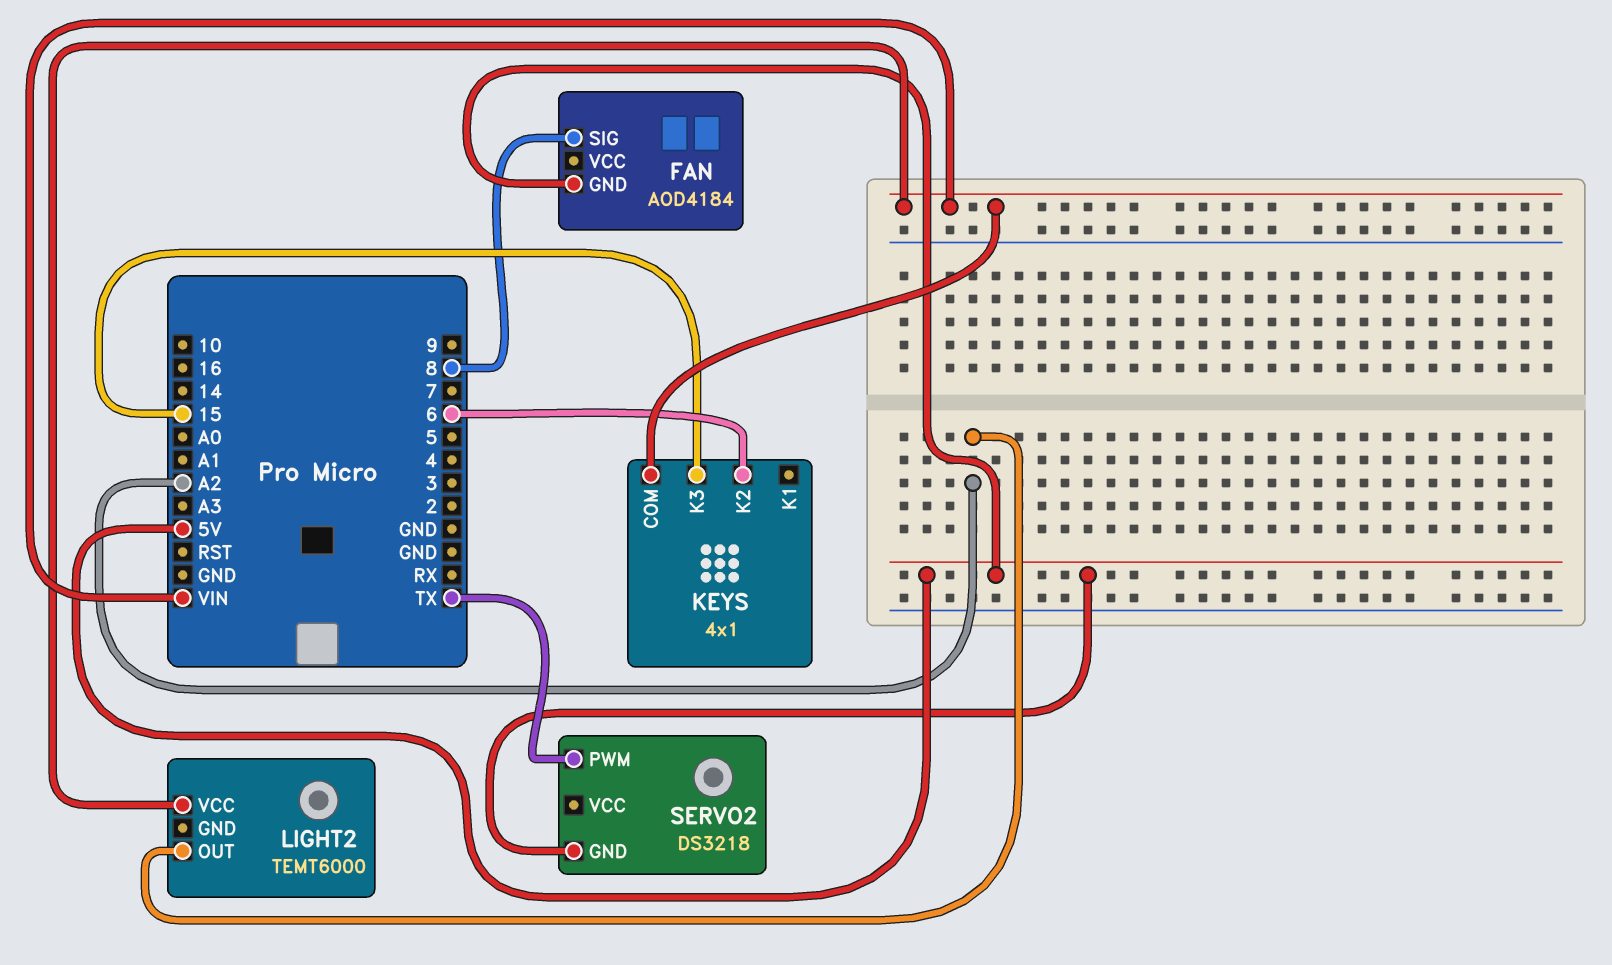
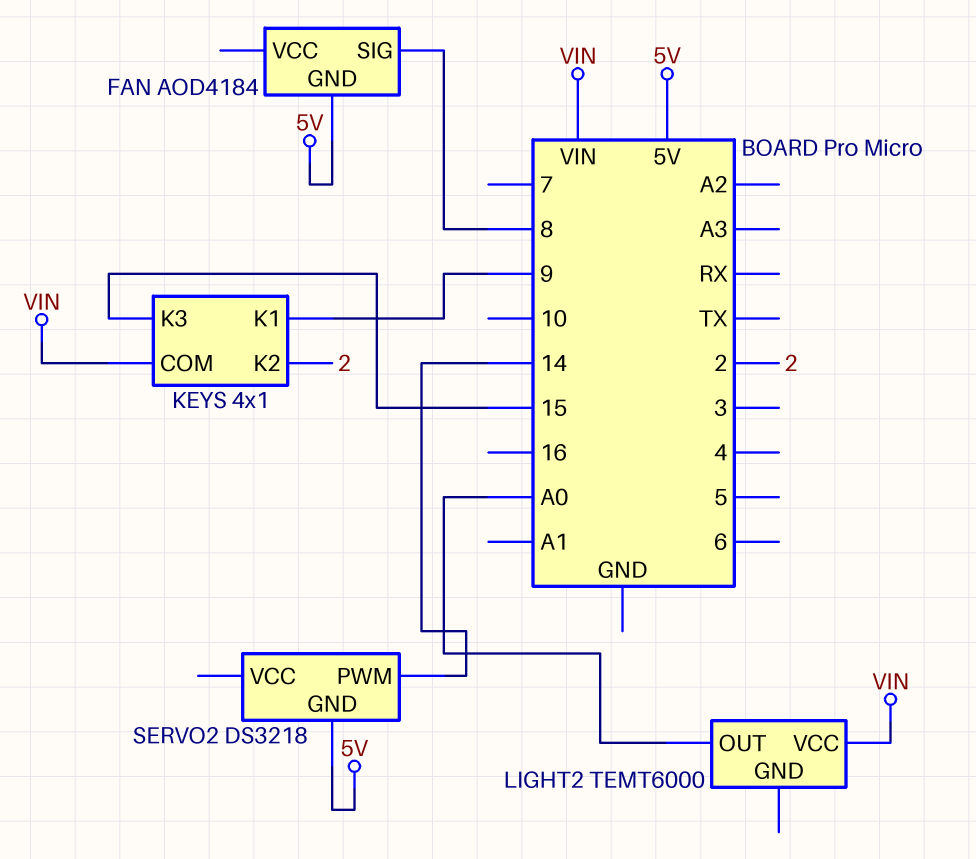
KEYS pin K1: none -> 9
KEYS pin K2: 6 -> 2
LIGHT2 pin OUT: A2 -> A0
SERVO2 pin PWM: TX -> 14

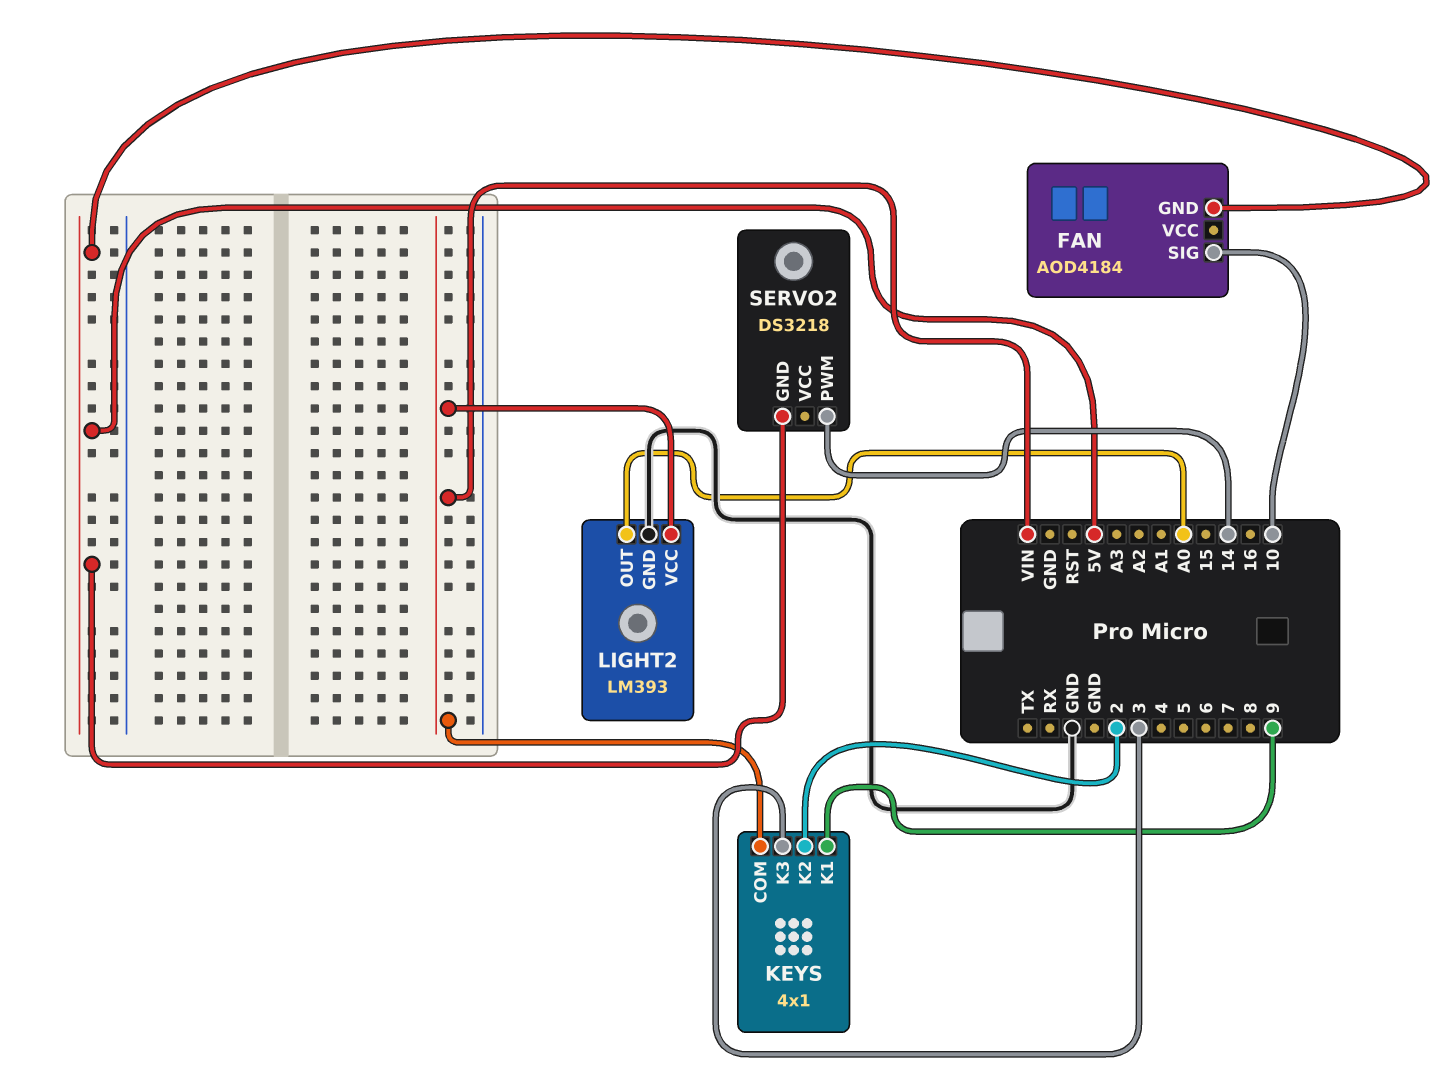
FAN pin SIG: 8 -> 10
KEYS pin K3: 15 -> 3
LIGHT2: TEMT6000 -> LM393
LIGHT2 pin GND: none -> GND

